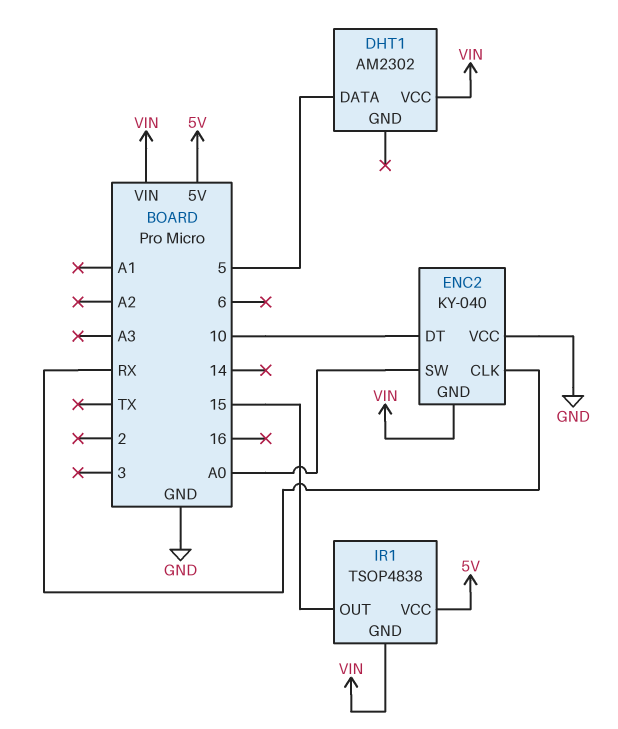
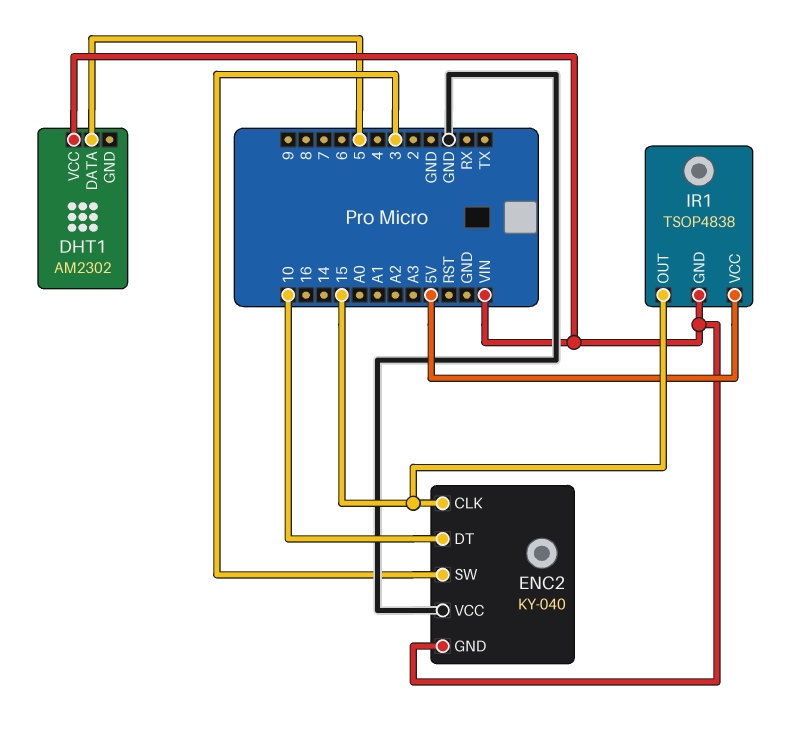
ENC2 pin CLK: RX -> 15
ENC2 pin SW: A0 -> 3

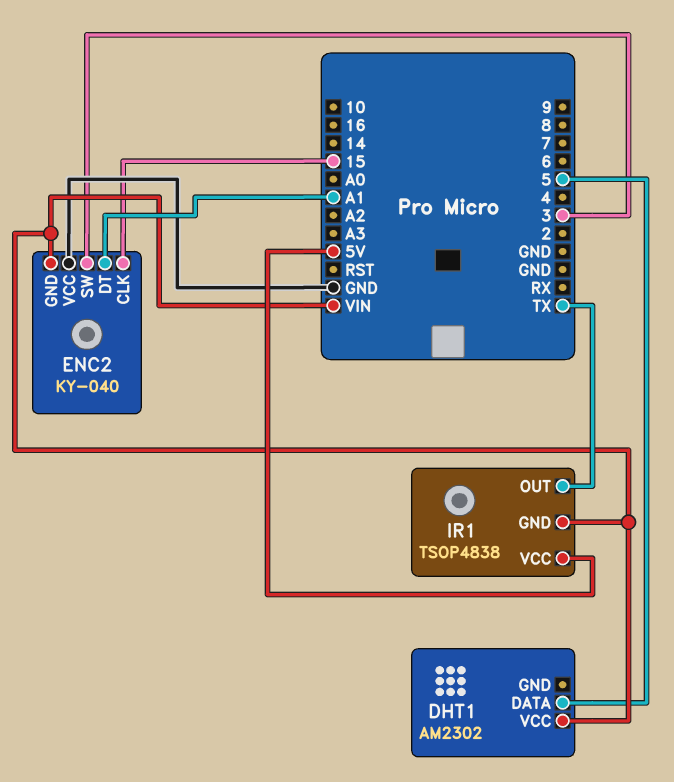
ENC2 pin DT: 10 -> A1
IR1 pin OUT: 15 -> TX

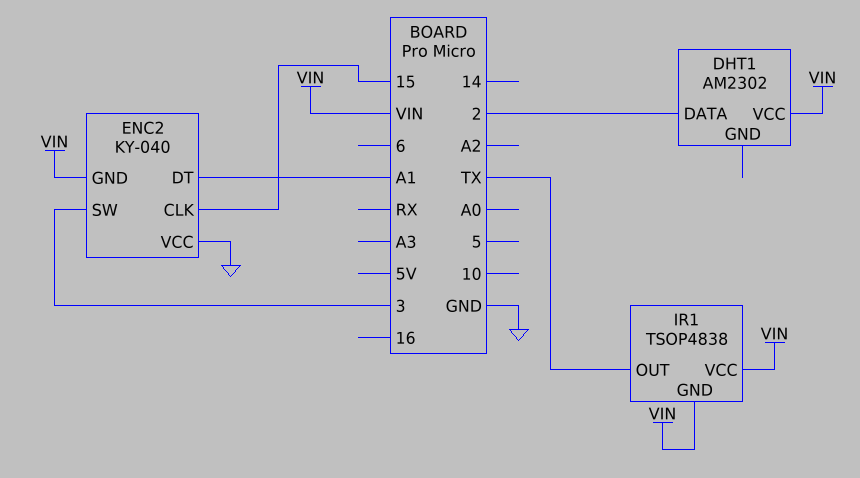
DHT1 pin DATA: 5 -> 2
IR1 pin VCC: 5V -> VIN

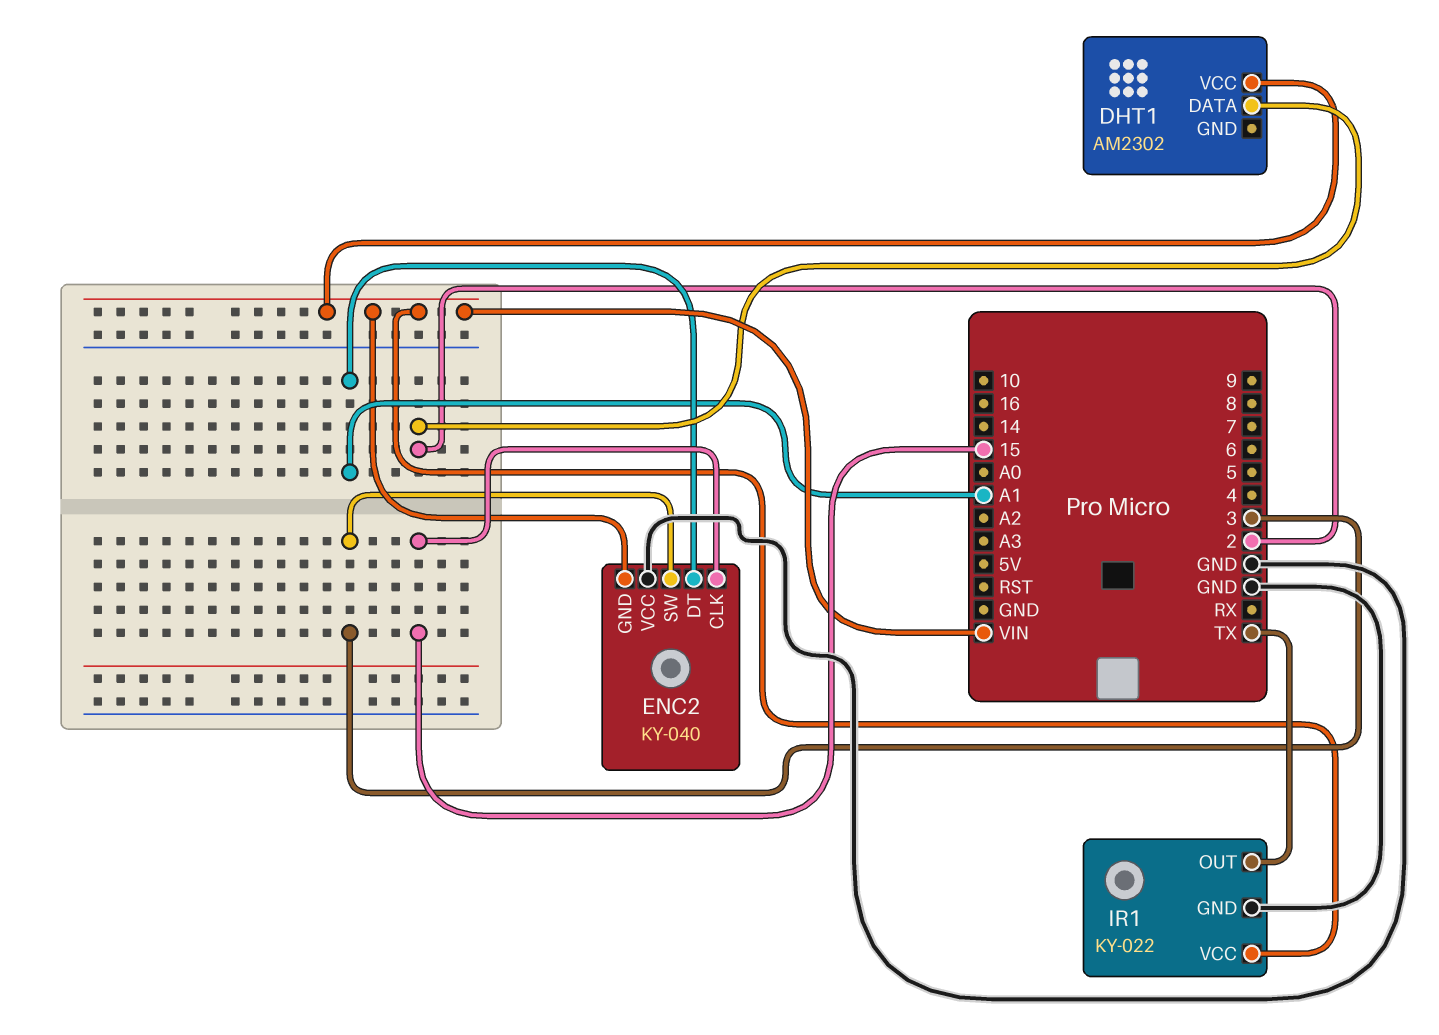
IR1: TSOP4838 -> KY-022
IR1 pin GND: VIN -> GND

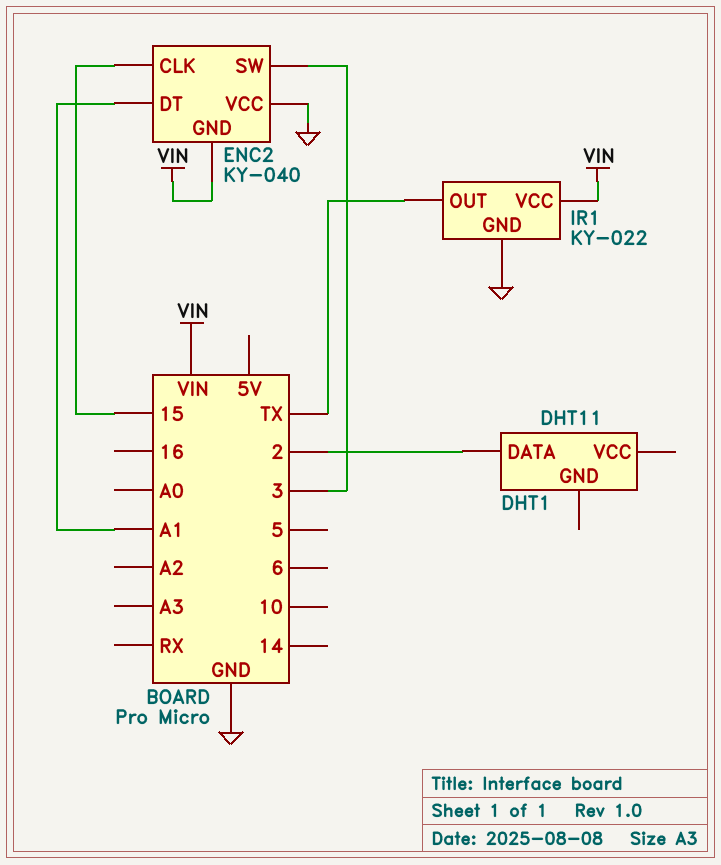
DHT1: AM2302 -> DHT11
DHT1 pin VCC: VIN -> none

